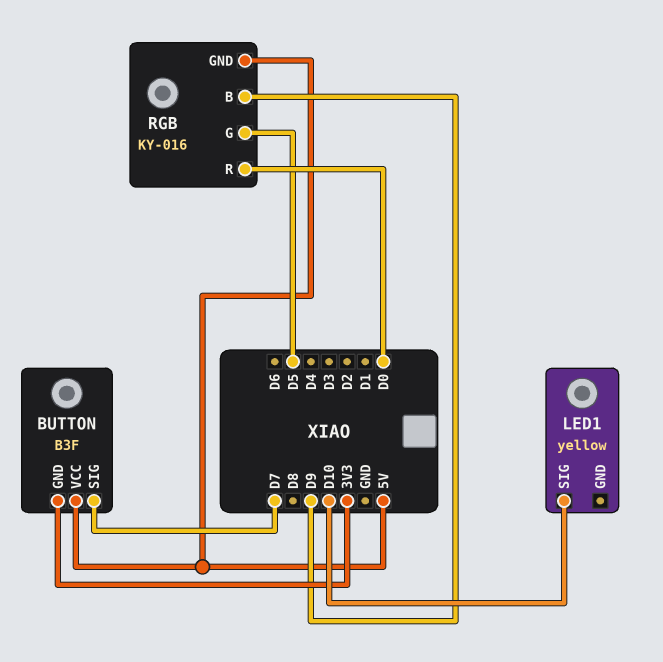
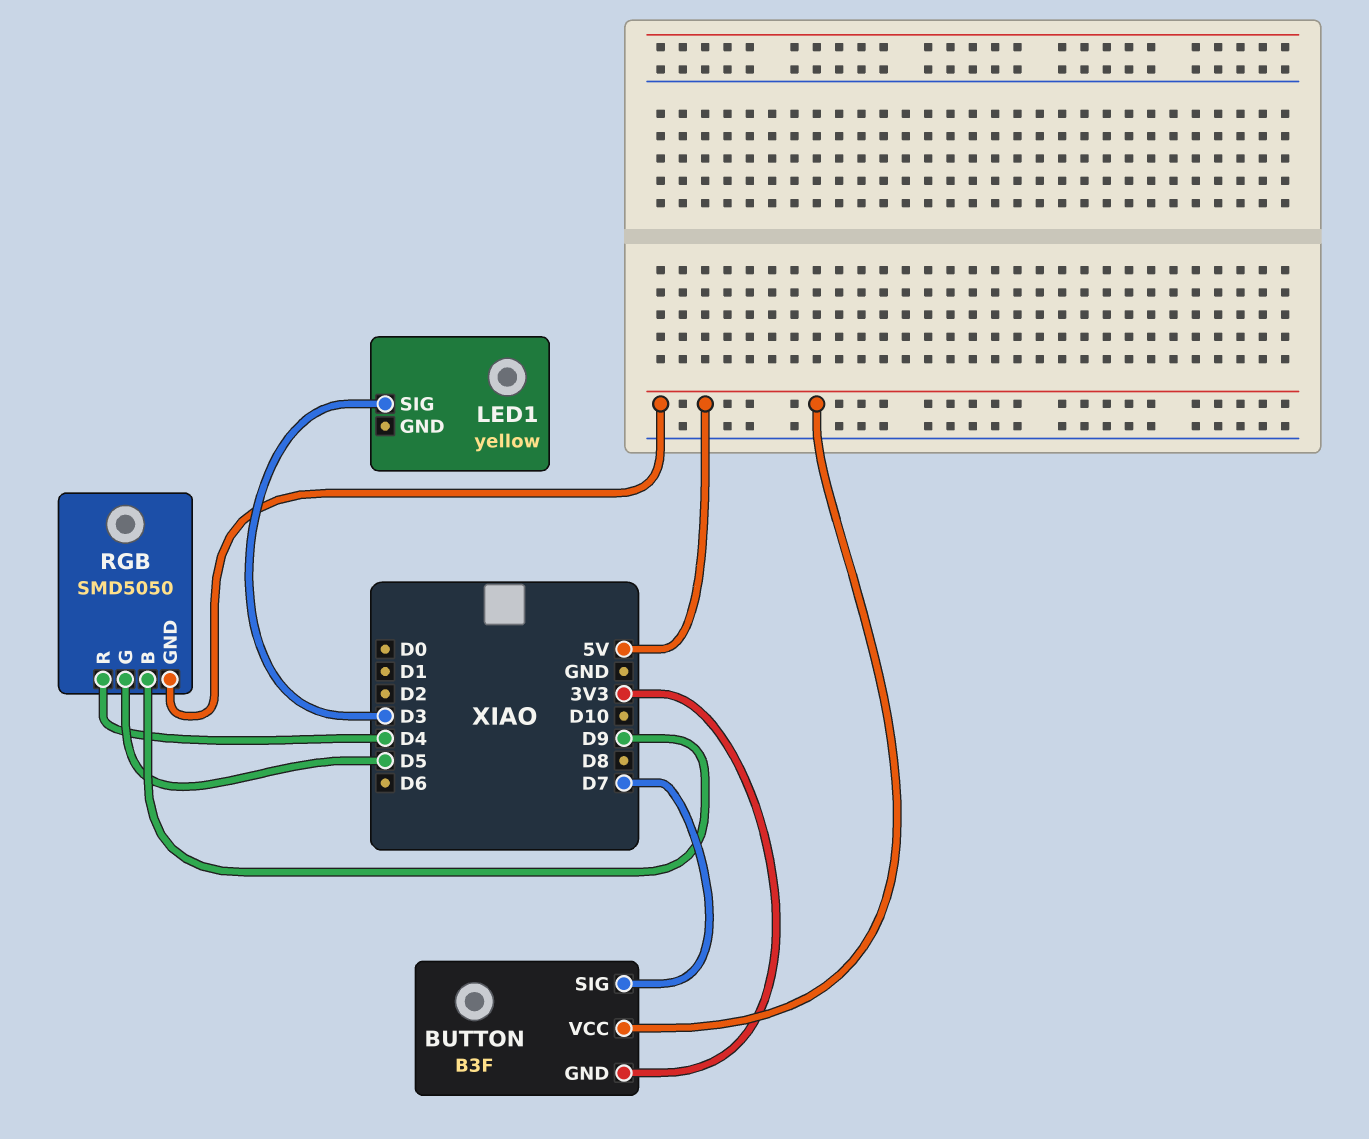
LED1 pin SIG: D10 -> D3
RGB: KY-016 -> SMD5050
RGB pin R: D0 -> D4

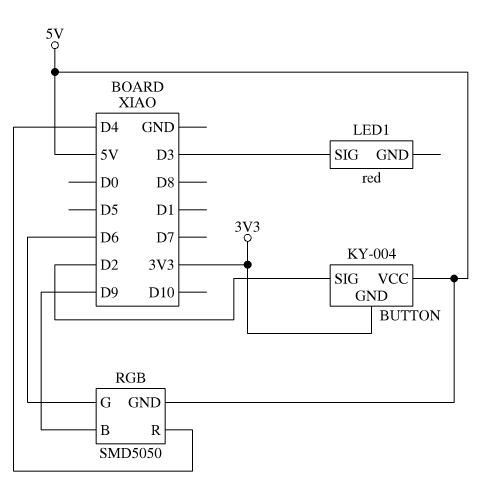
BUTTON: B3F -> KY-004
BUTTON pin SIG: D7 -> D2
LED1: yellow -> red
RGB pin G: D5 -> D6

